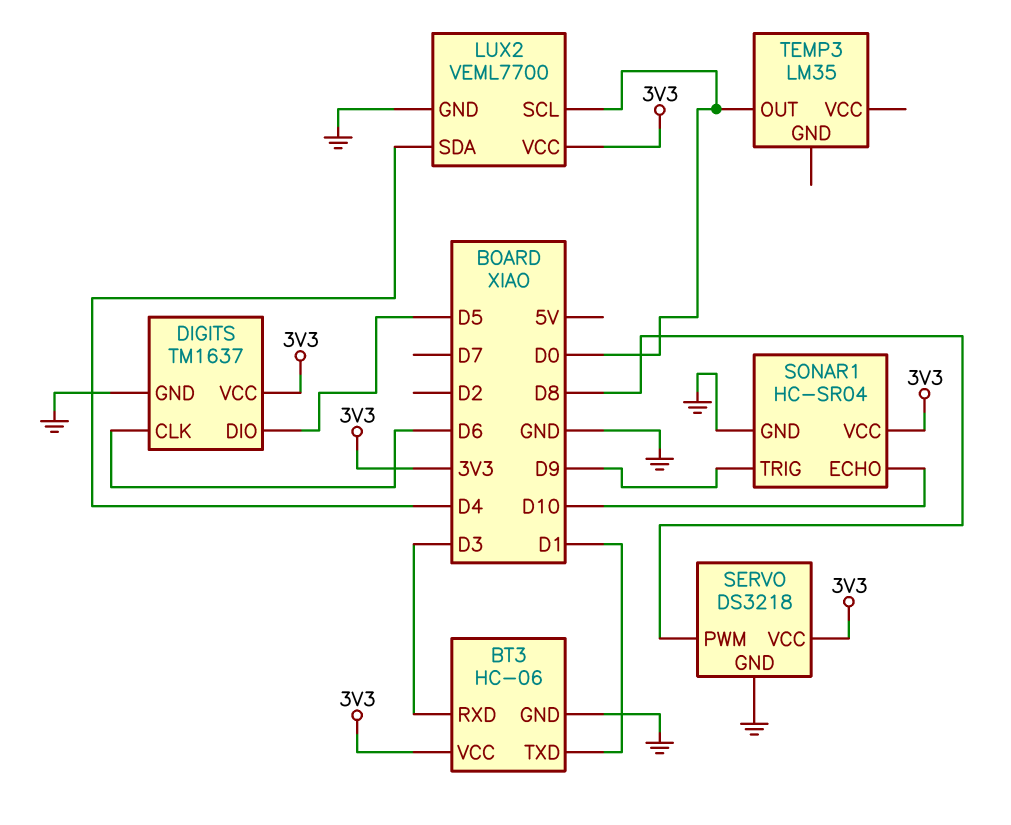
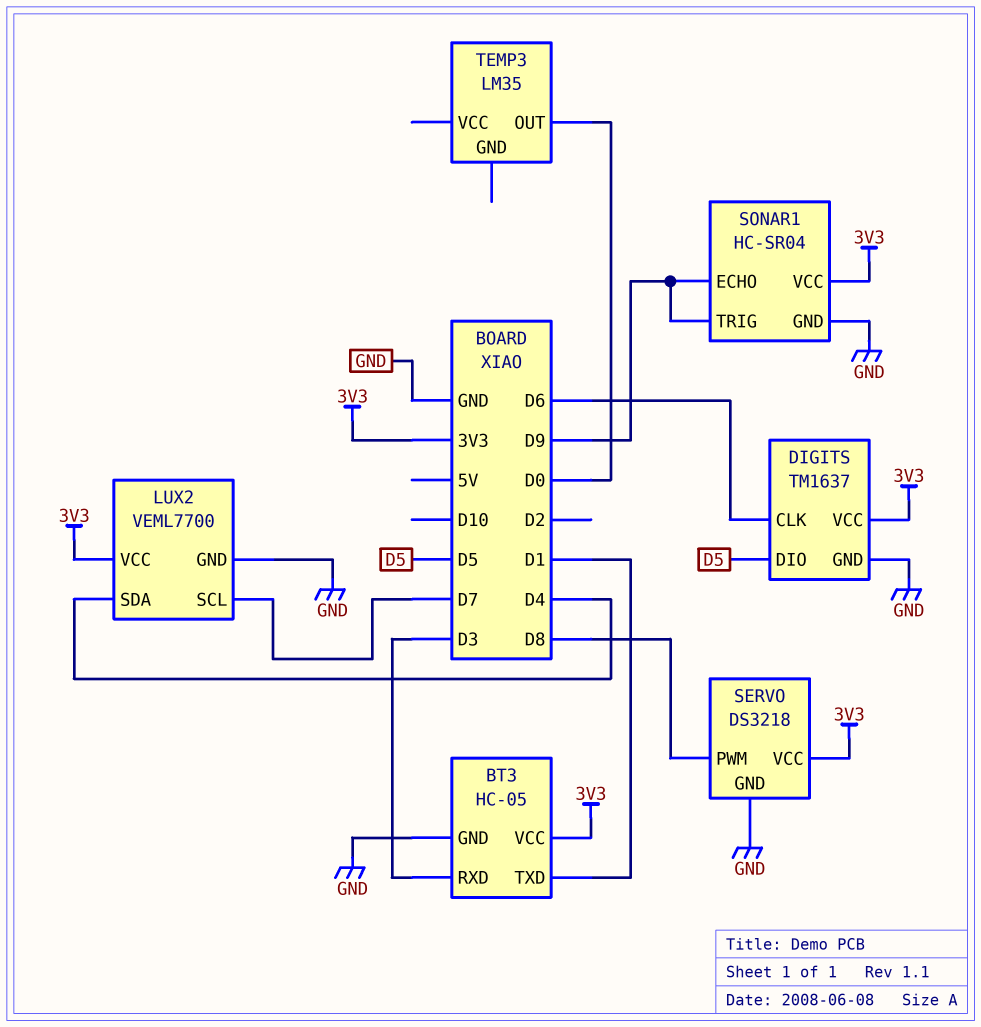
BT3: HC-06 -> HC-05
LUX2 pin SCL: D0 -> D7
SONAR1 pin ECHO: D10 -> D9

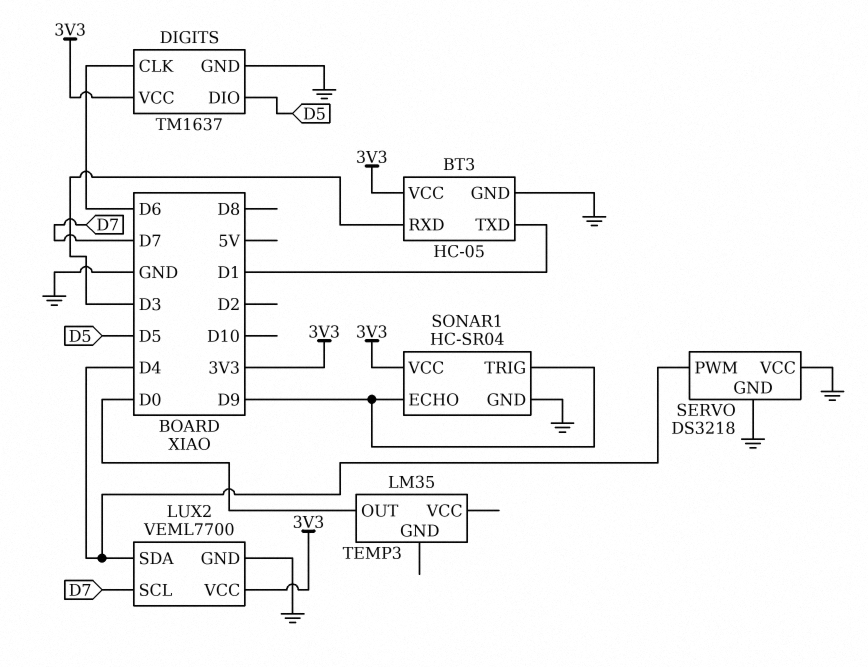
SERVO pin PWM: D8 -> D4
SERVO pin VCC: 3V3 -> GND

